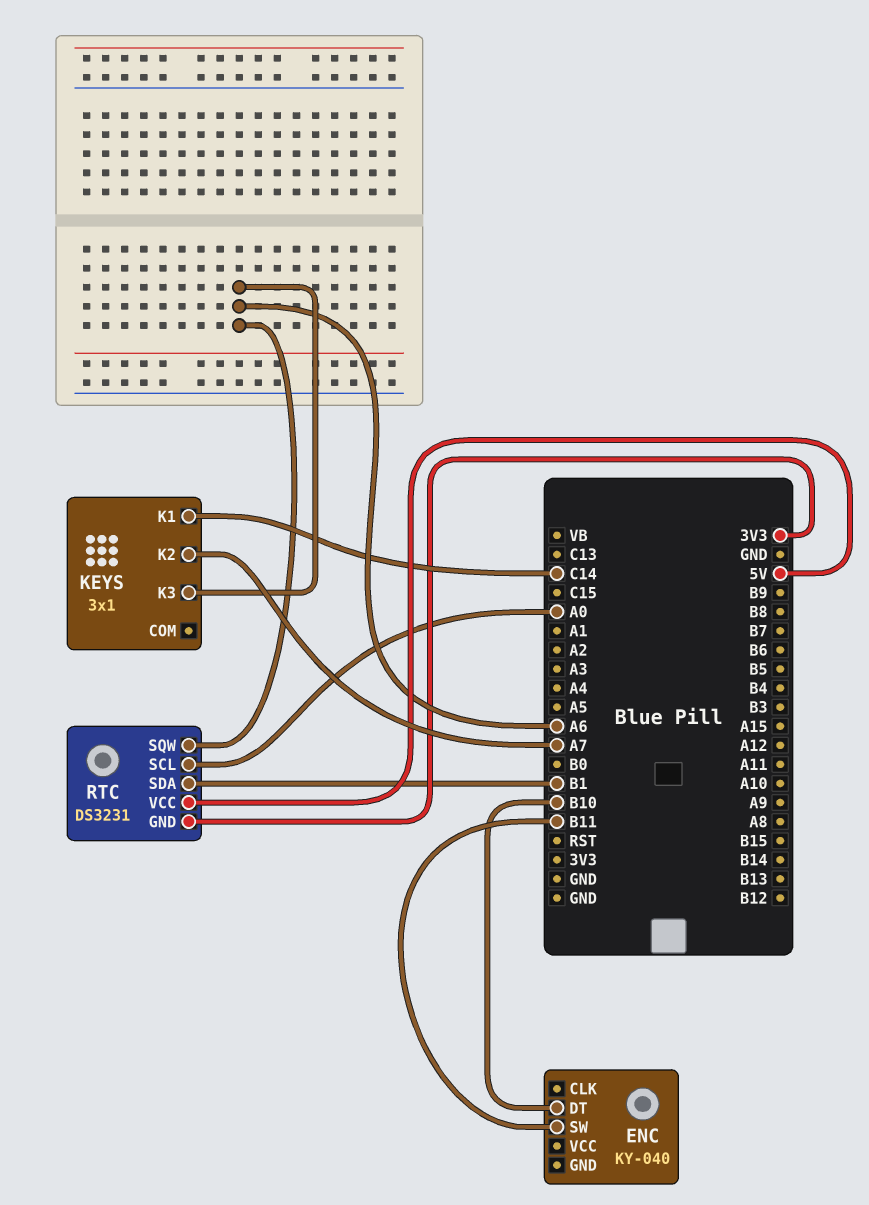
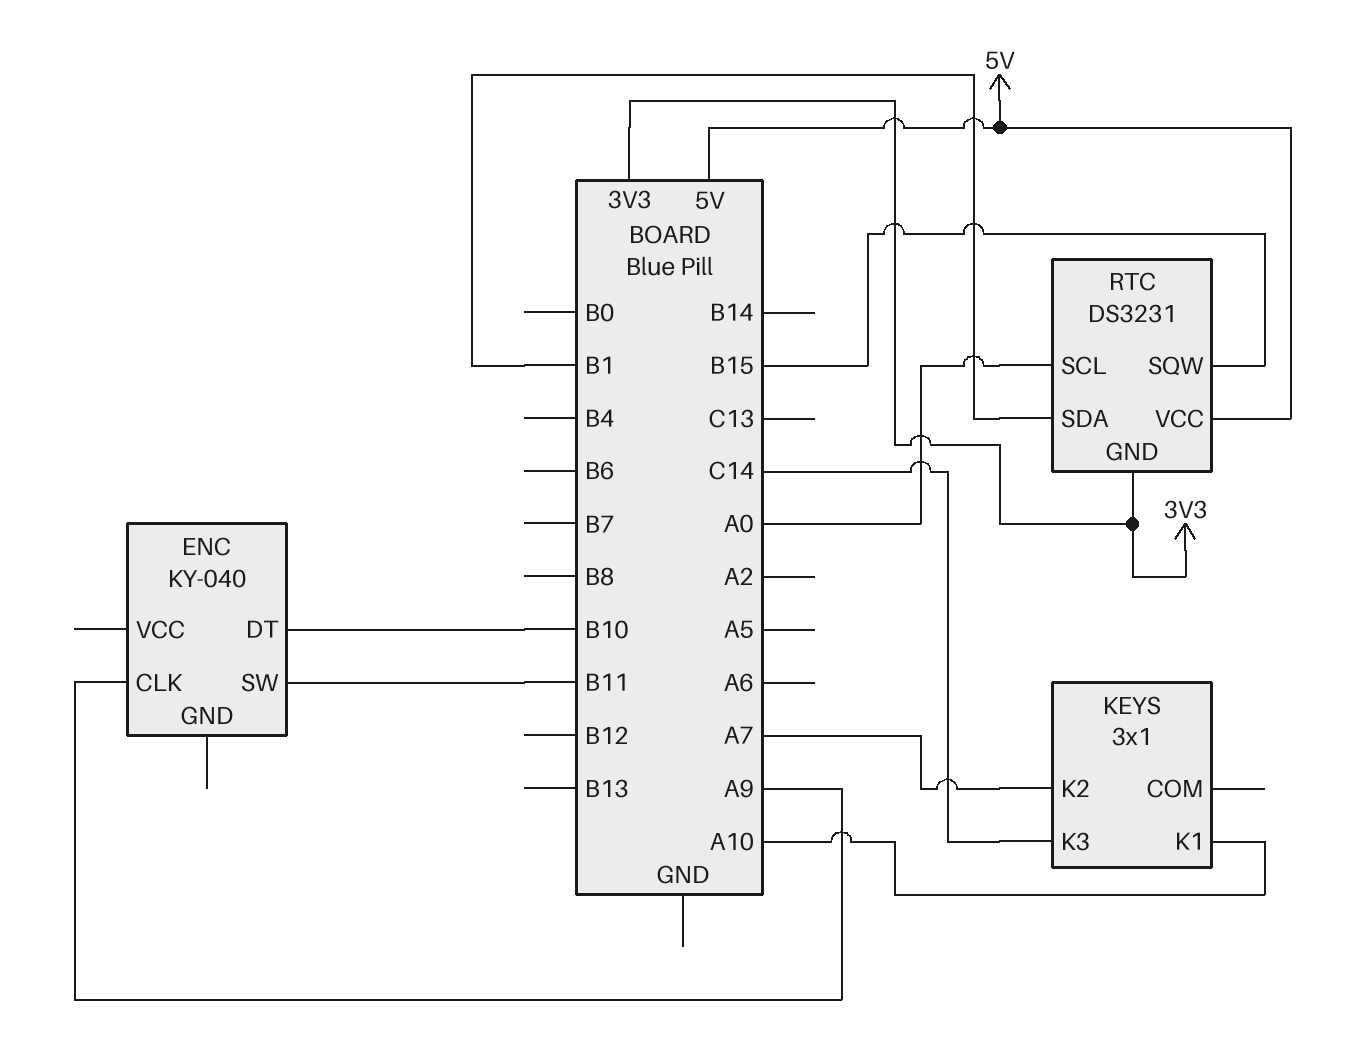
ENC pin CLK: none -> A9
KEYS pin K1: C14 -> A10
KEYS pin K3: A6 -> C14
RTC pin SQW: A6 -> B15

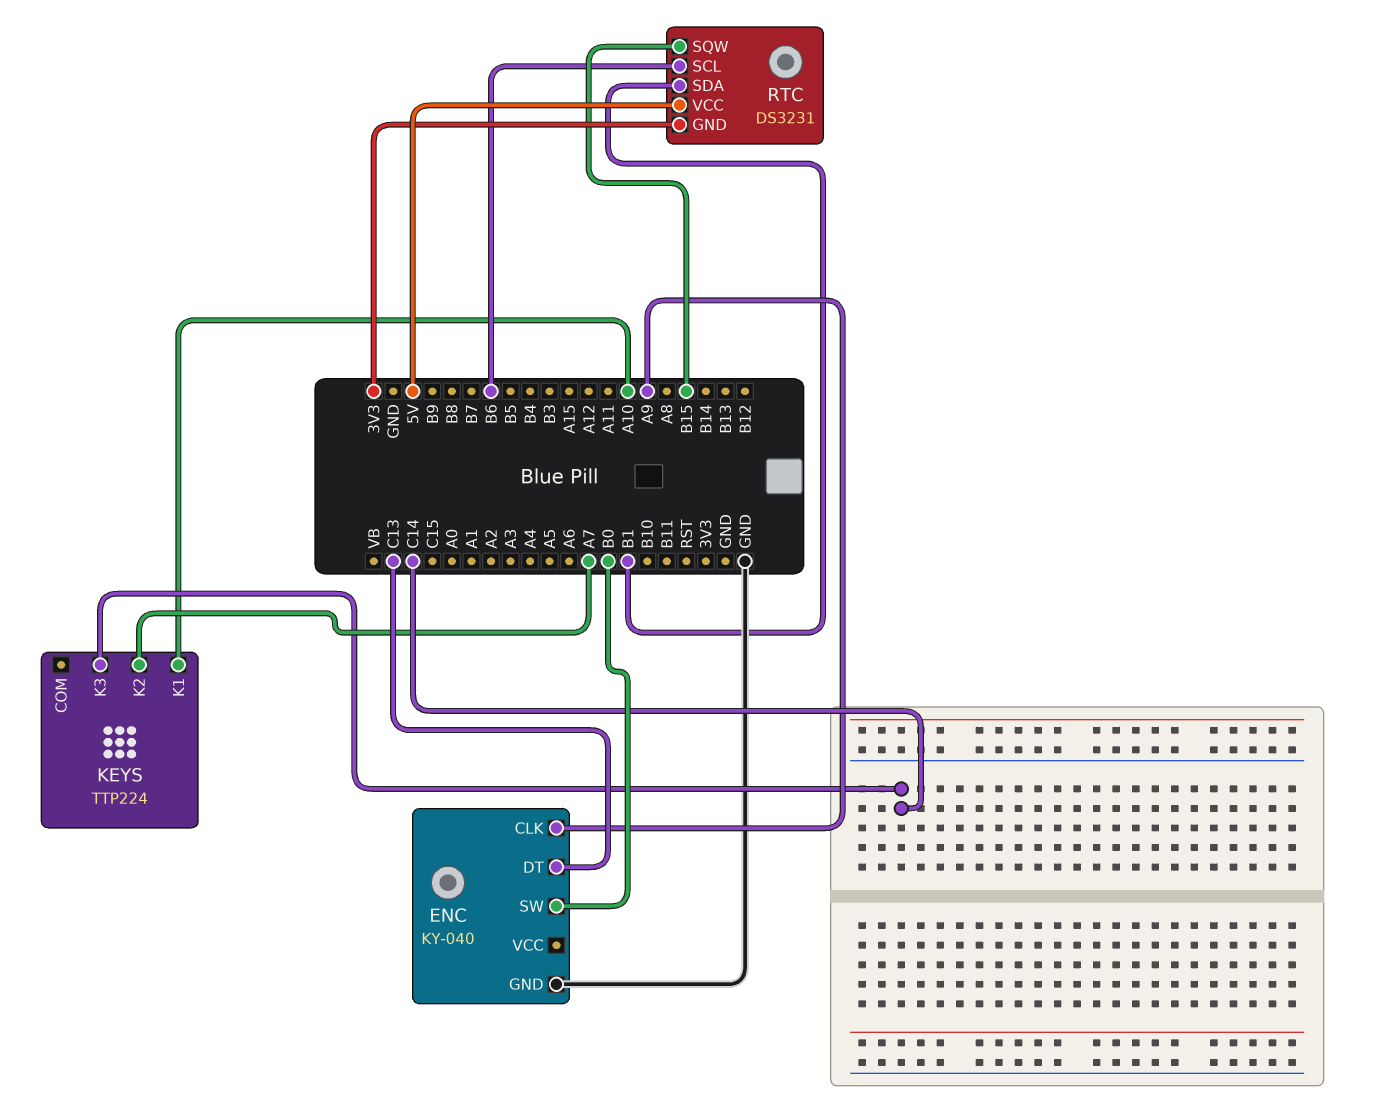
ENC pin DT: B10 -> C13
ENC pin GND: none -> GND
ENC pin SW: B11 -> B0
KEYS: 3x1 -> TTP224
RTC pin SCL: A0 -> B6

